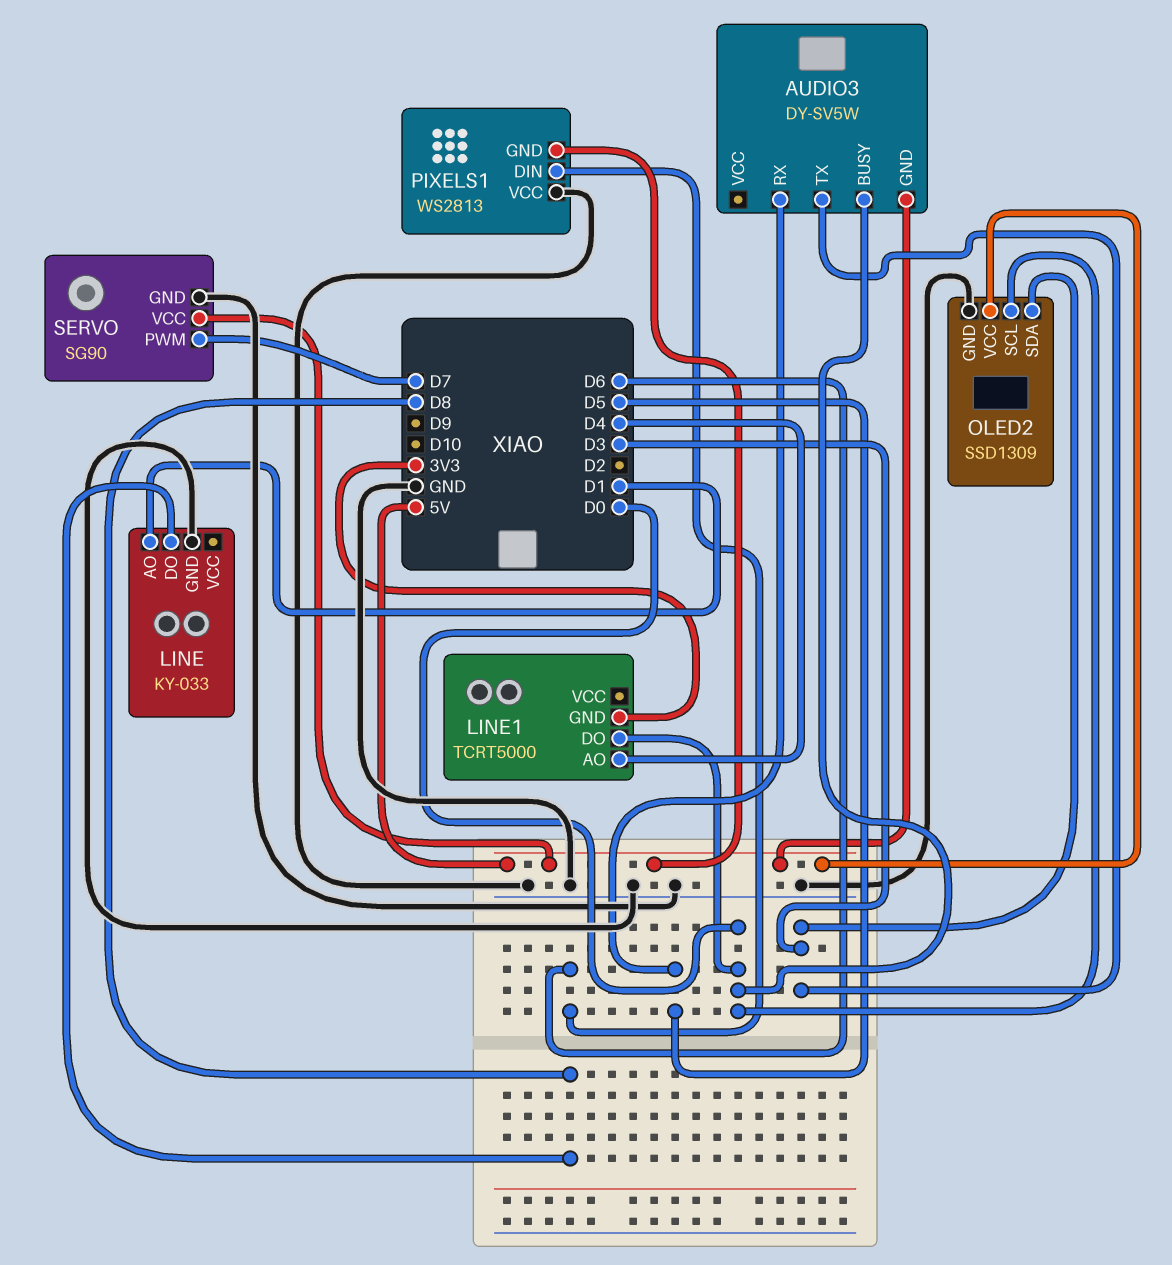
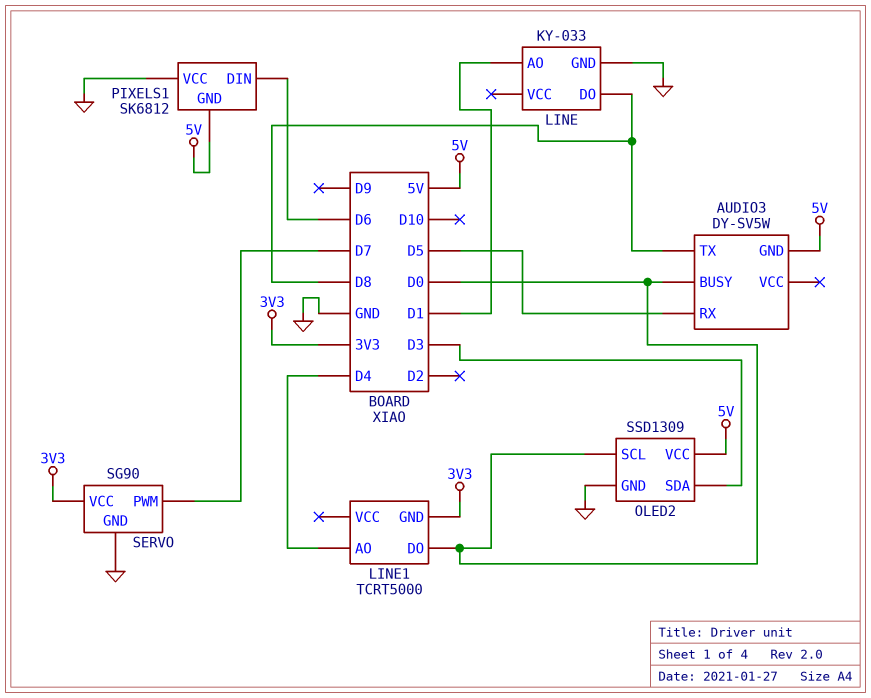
AUDIO3 pin TX: D3 -> D8
PIXELS1: WS2813 -> SK6812
SERVO pin VCC: 5V -> 3V3

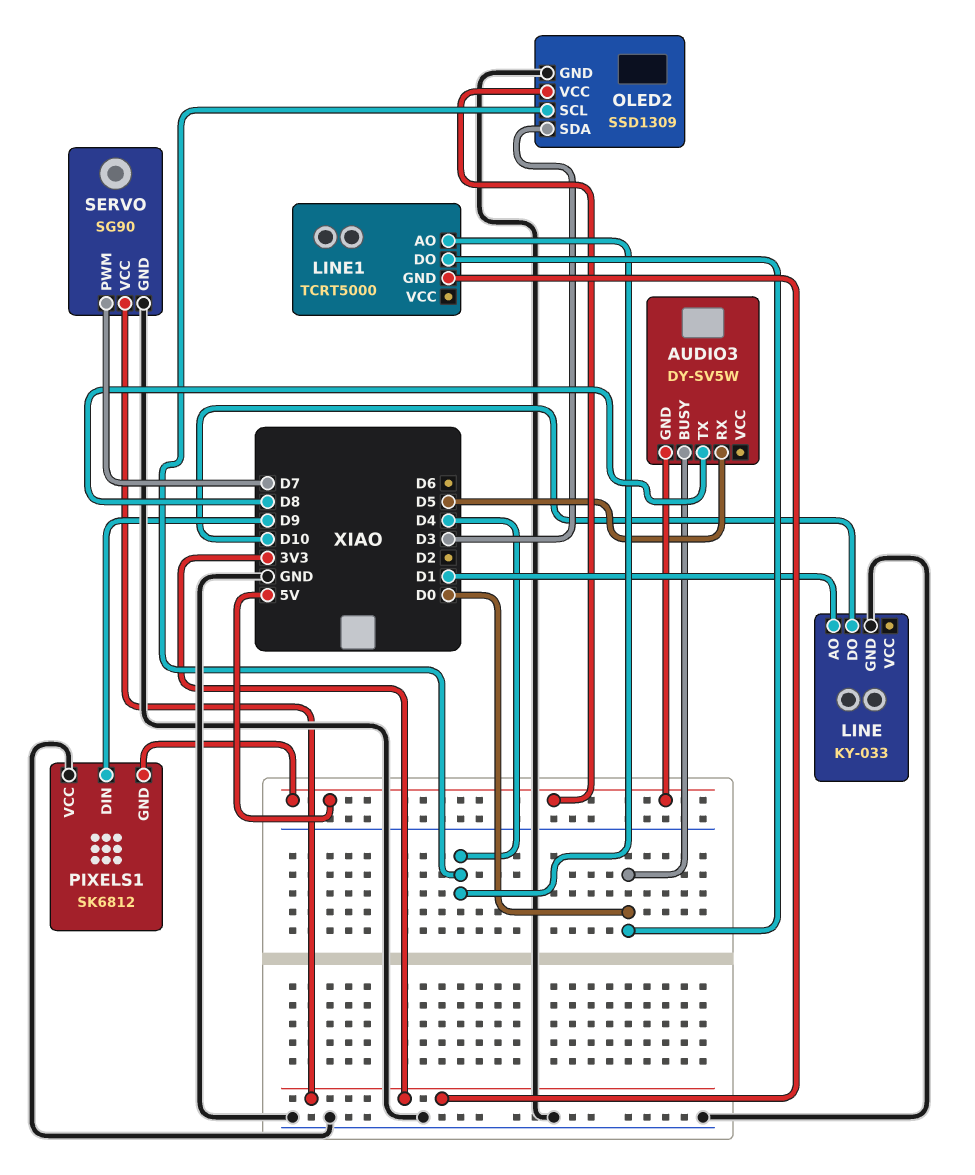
LINE pin DO: D8 -> D10
OLED2 pin SCL: D0 -> D4
PIXELS1 pin DIN: D6 -> D9

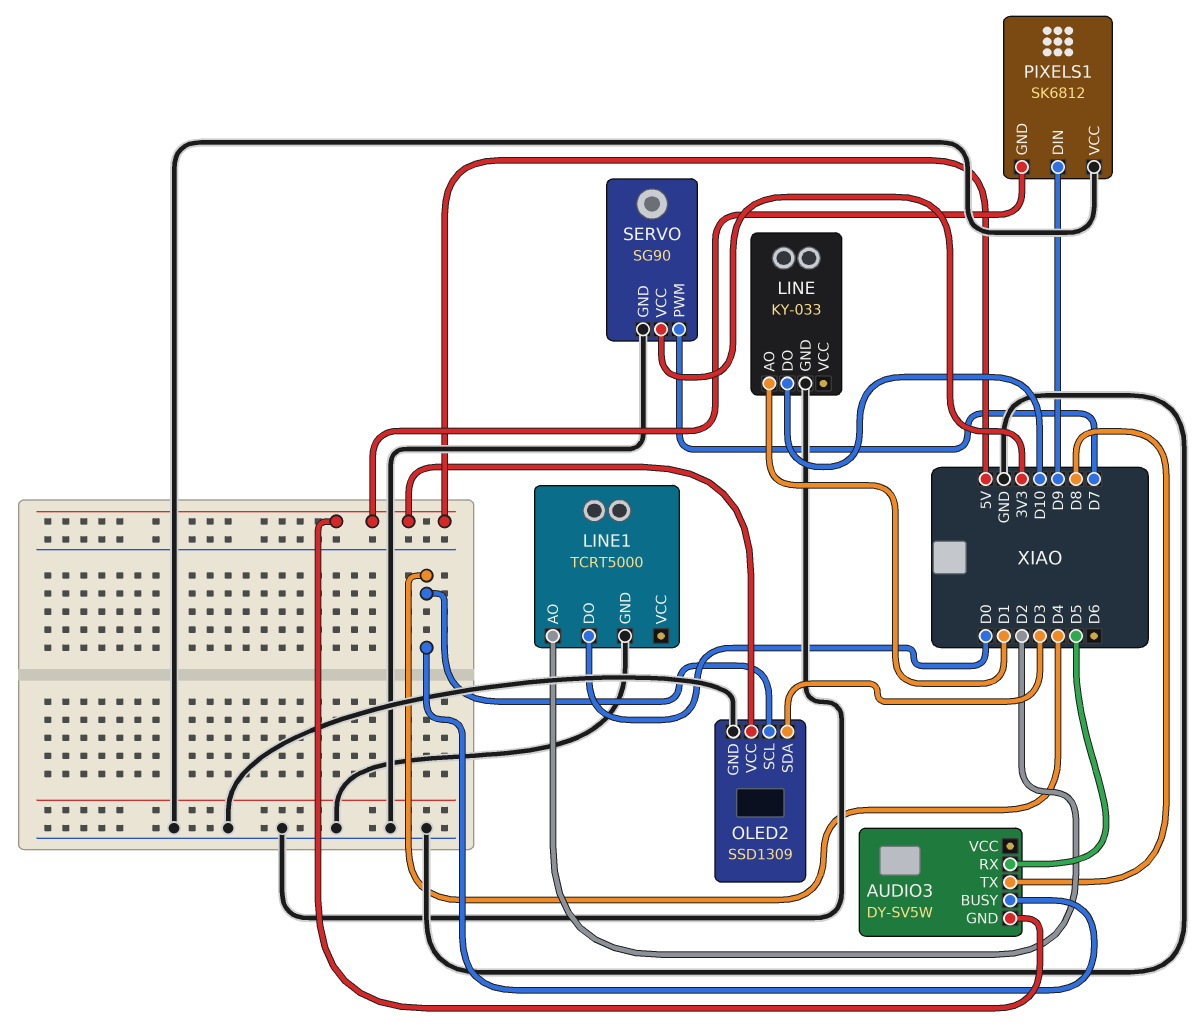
AUDIO3 pin BUSY: D0 -> D4
LINE1 pin AO: D4 -> D2
LINE1 pin GND: 3V3 -> GND

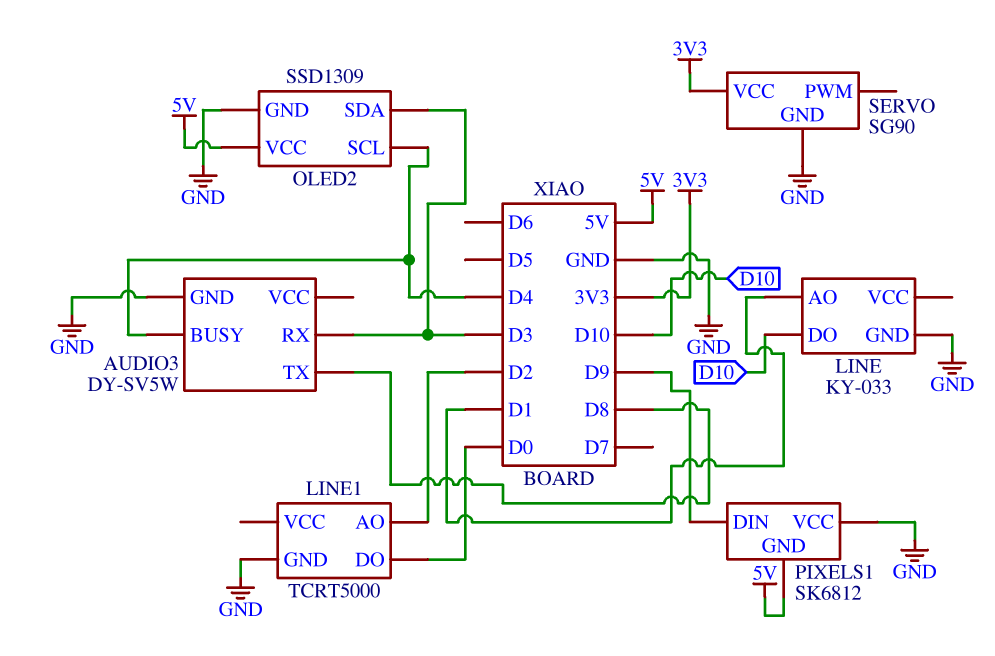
AUDIO3 pin GND: 5V -> GND
AUDIO3 pin RX: D5 -> D3
SERVO pin PWM: D7 -> none

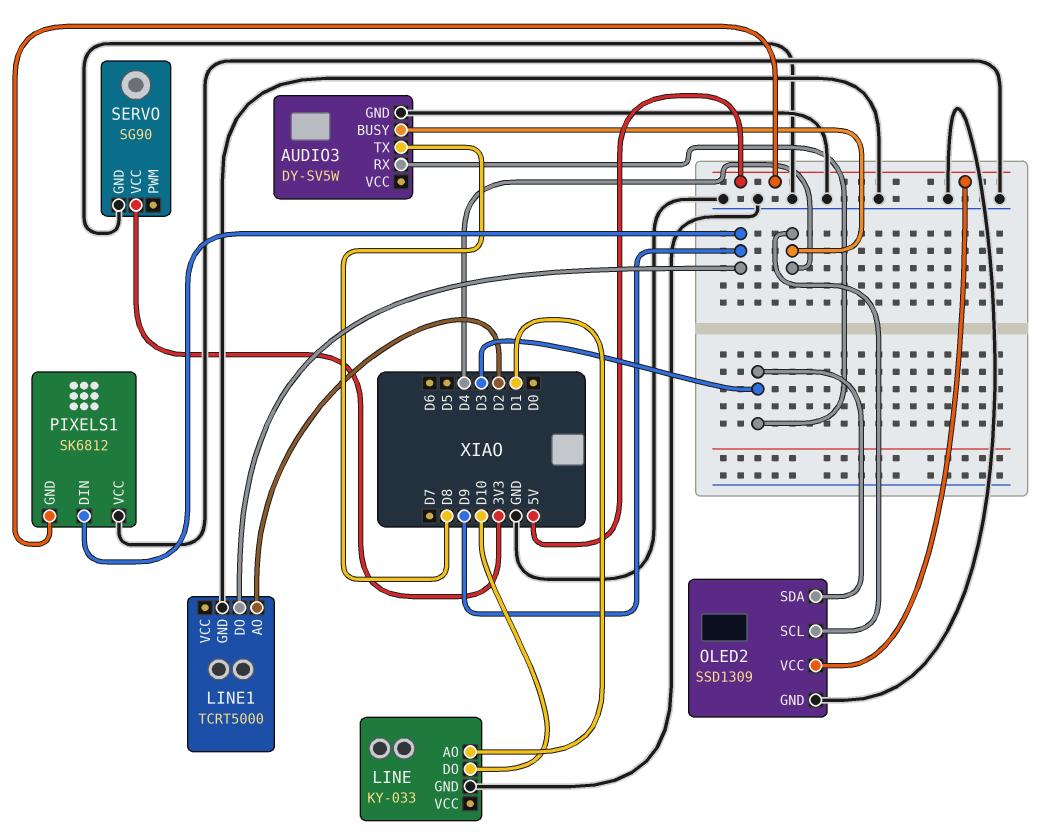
LINE1 pin DO: D0 -> D9

